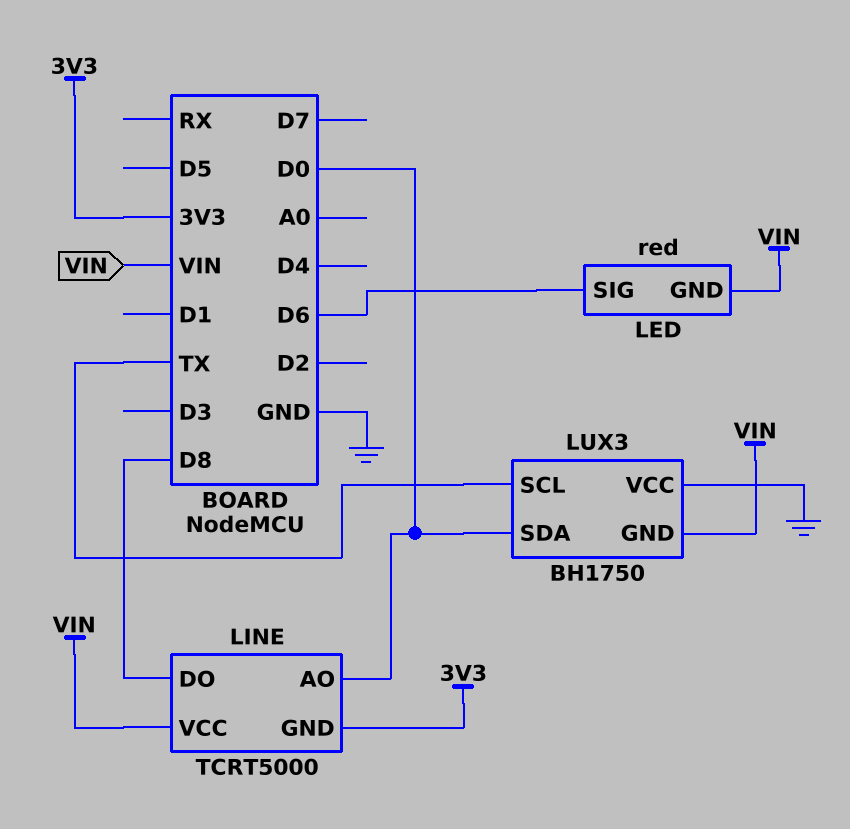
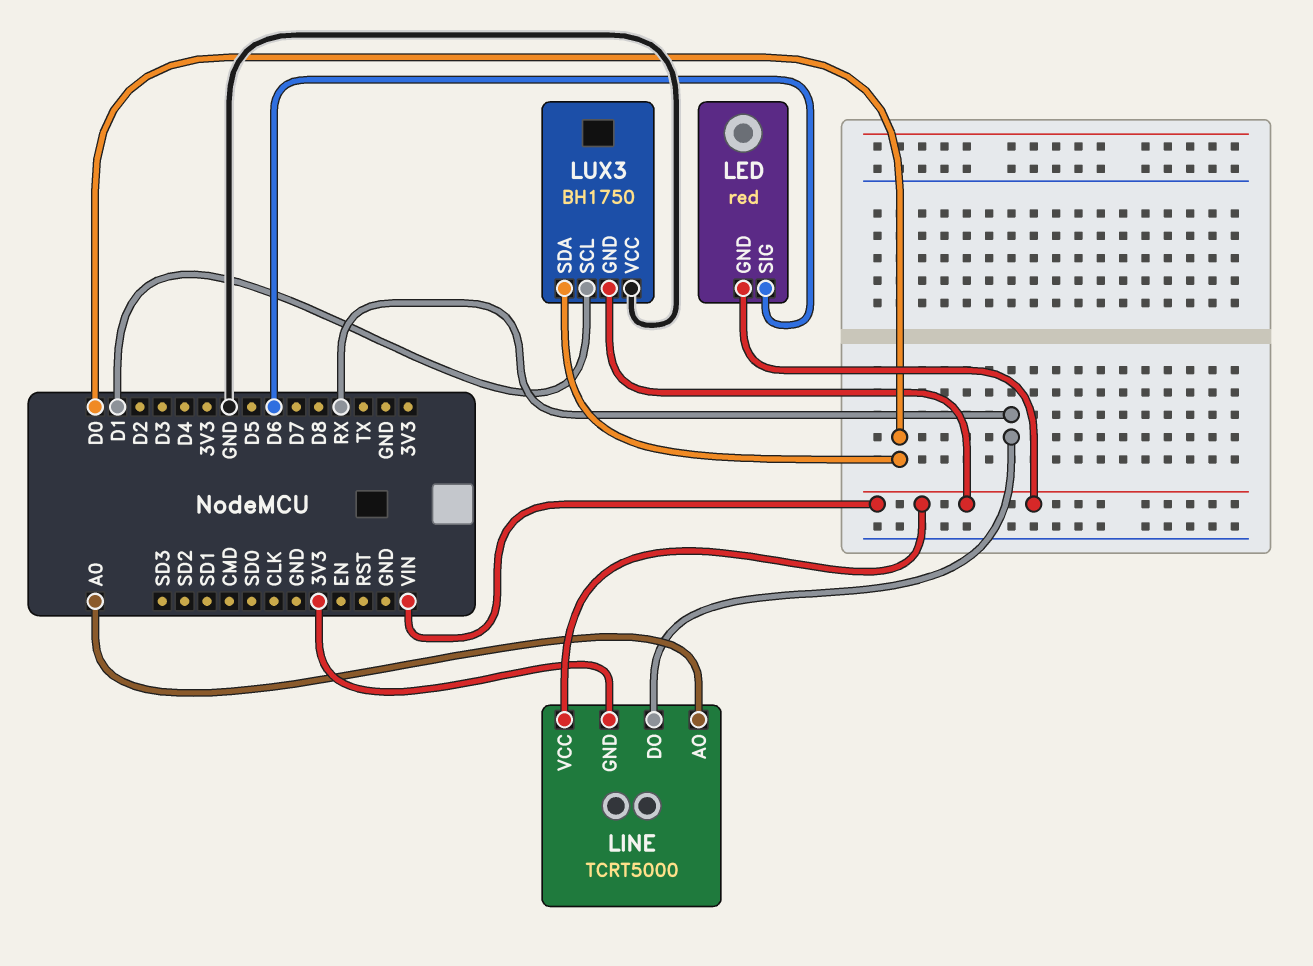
LINE pin AO: D0 -> A0
LINE pin DO: D8 -> RX
LUX3 pin SCL: TX -> D1

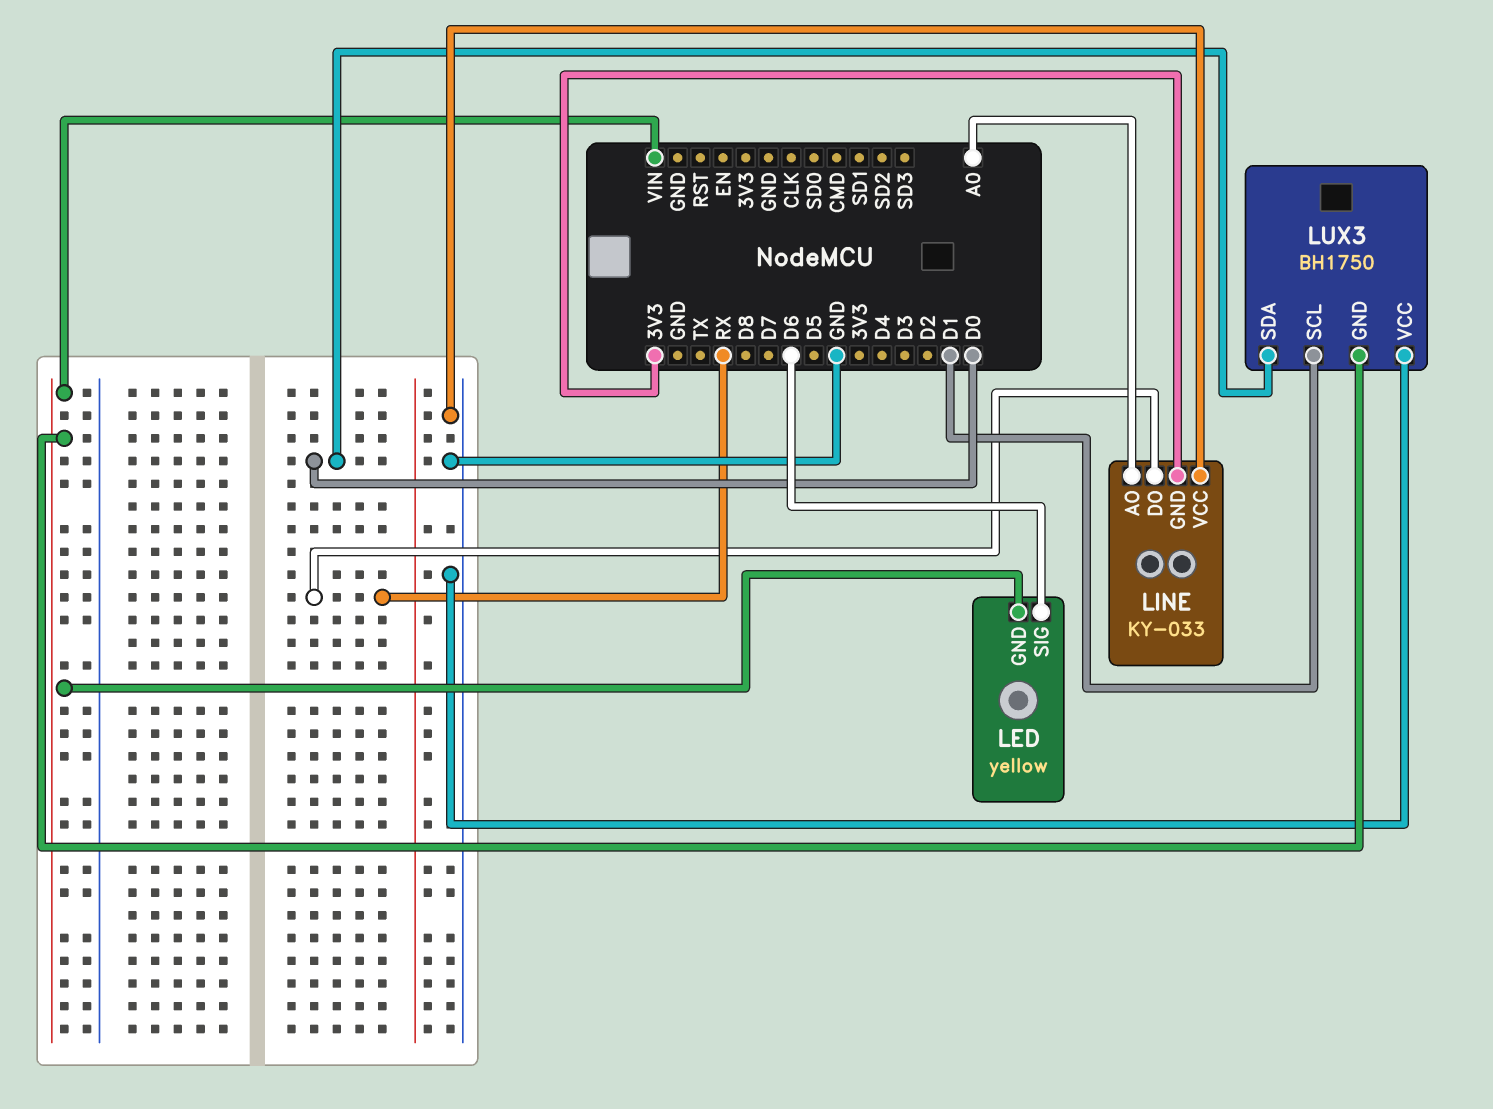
LED: red -> yellow
LINE: TCRT5000 -> KY-033
LINE pin VCC: VIN -> GND

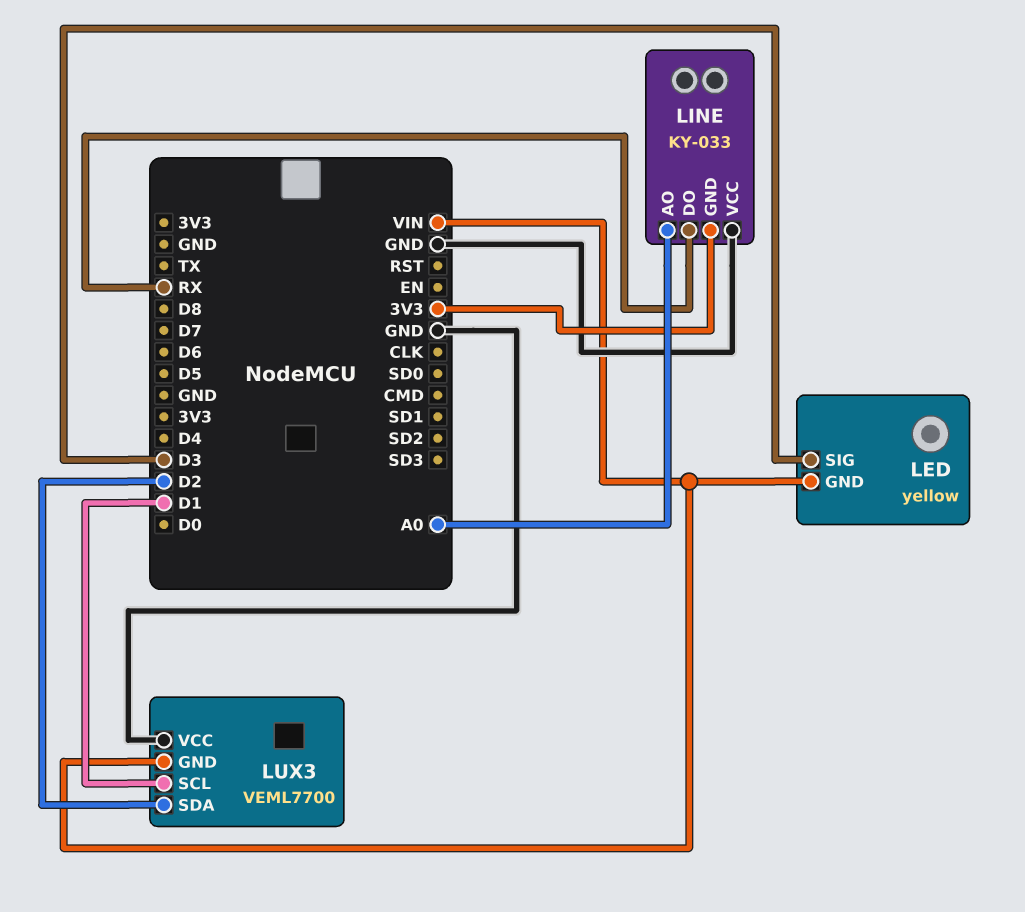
LED pin SIG: D6 -> D3
LUX3: BH1750 -> VEML7700
LUX3 pin SDA: D0 -> D2

